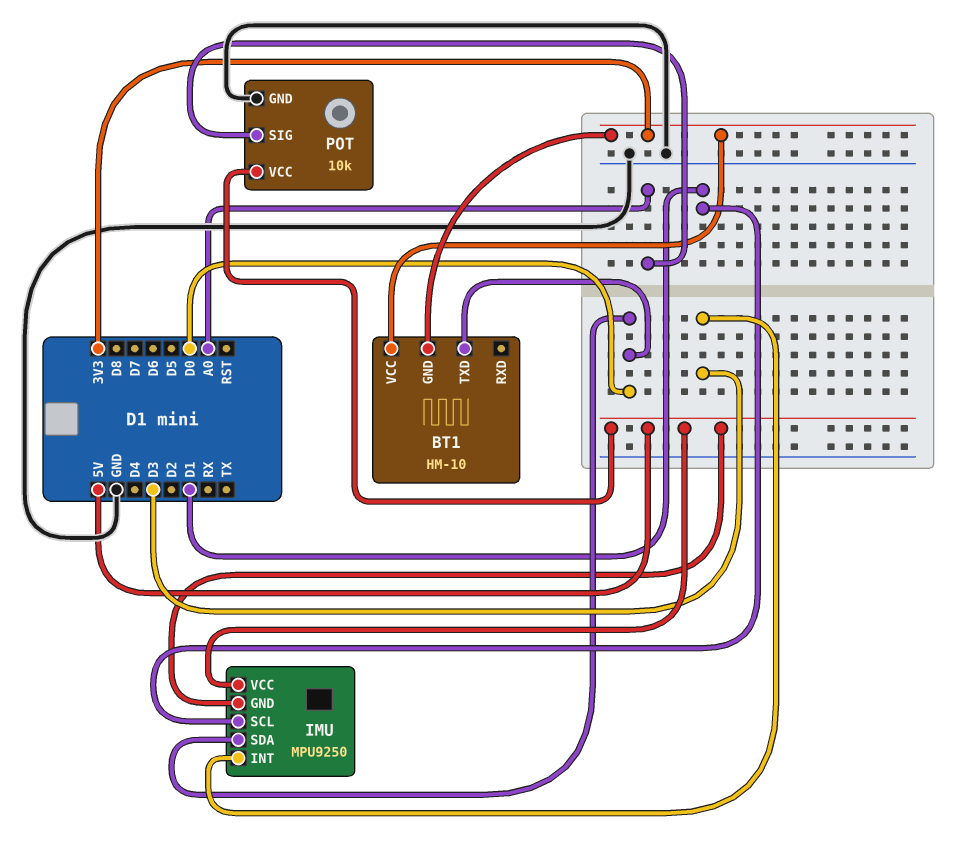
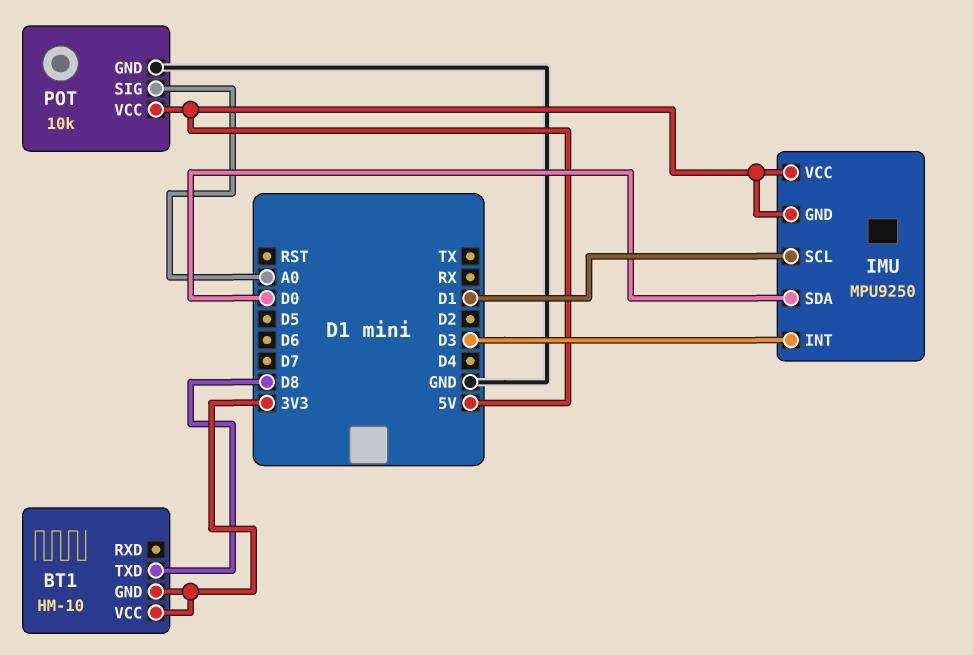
BT1 pin TXD: D0 -> D8

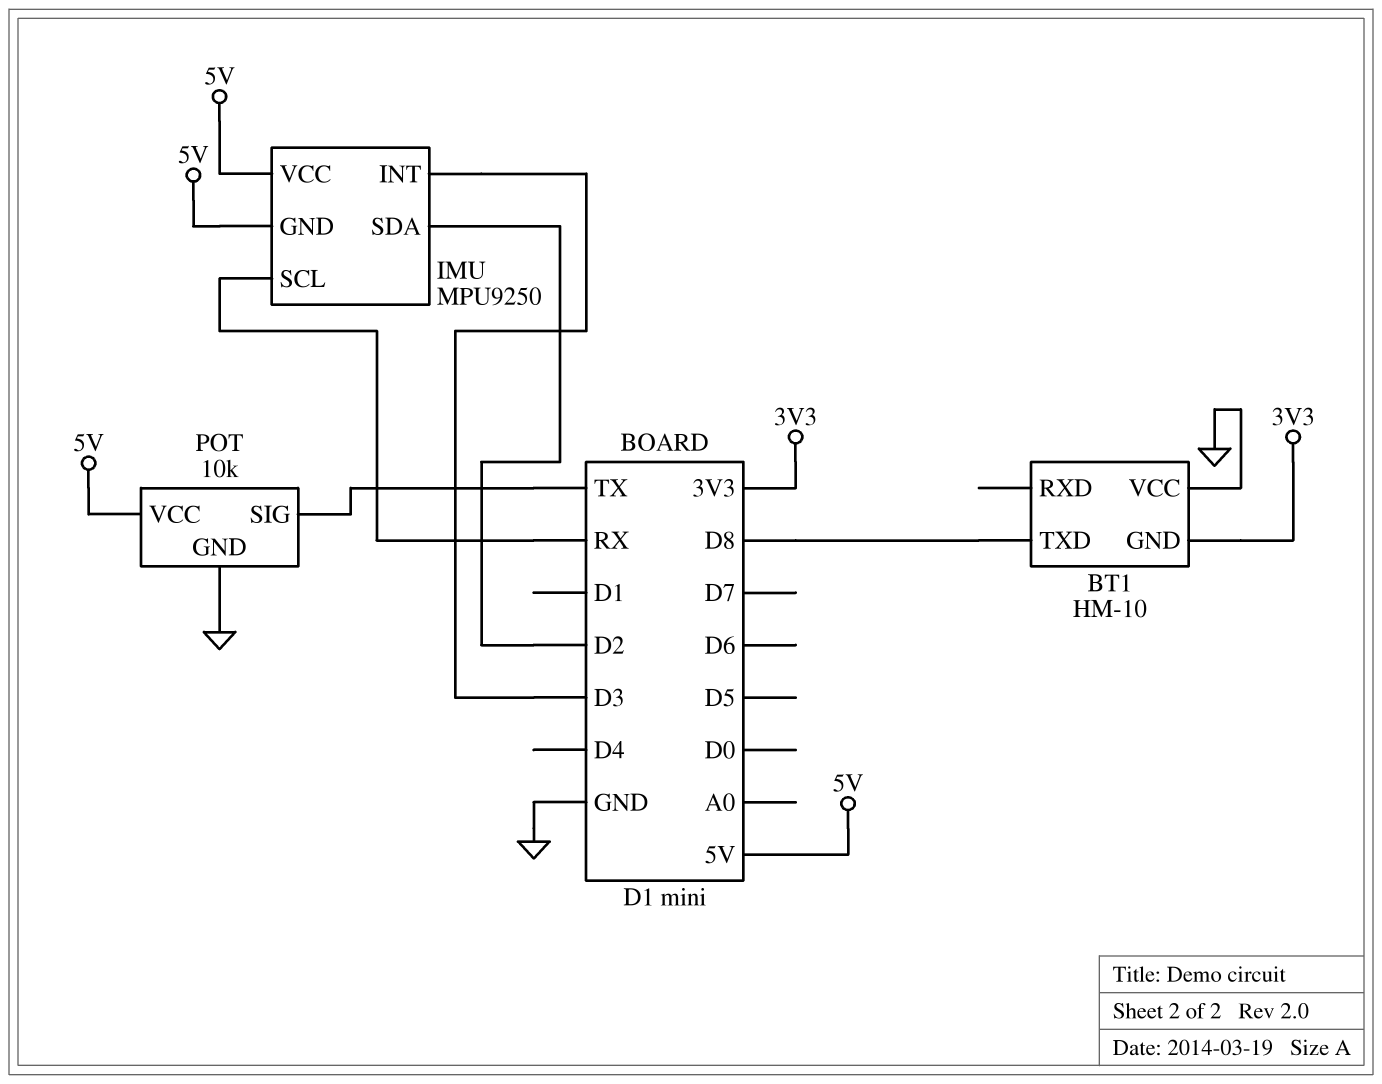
BT1 pin VCC: 3V3 -> GND
IMU pin SCL: D1 -> RX
IMU pin SDA: D0 -> D2
POT pin SIG: A0 -> TX

